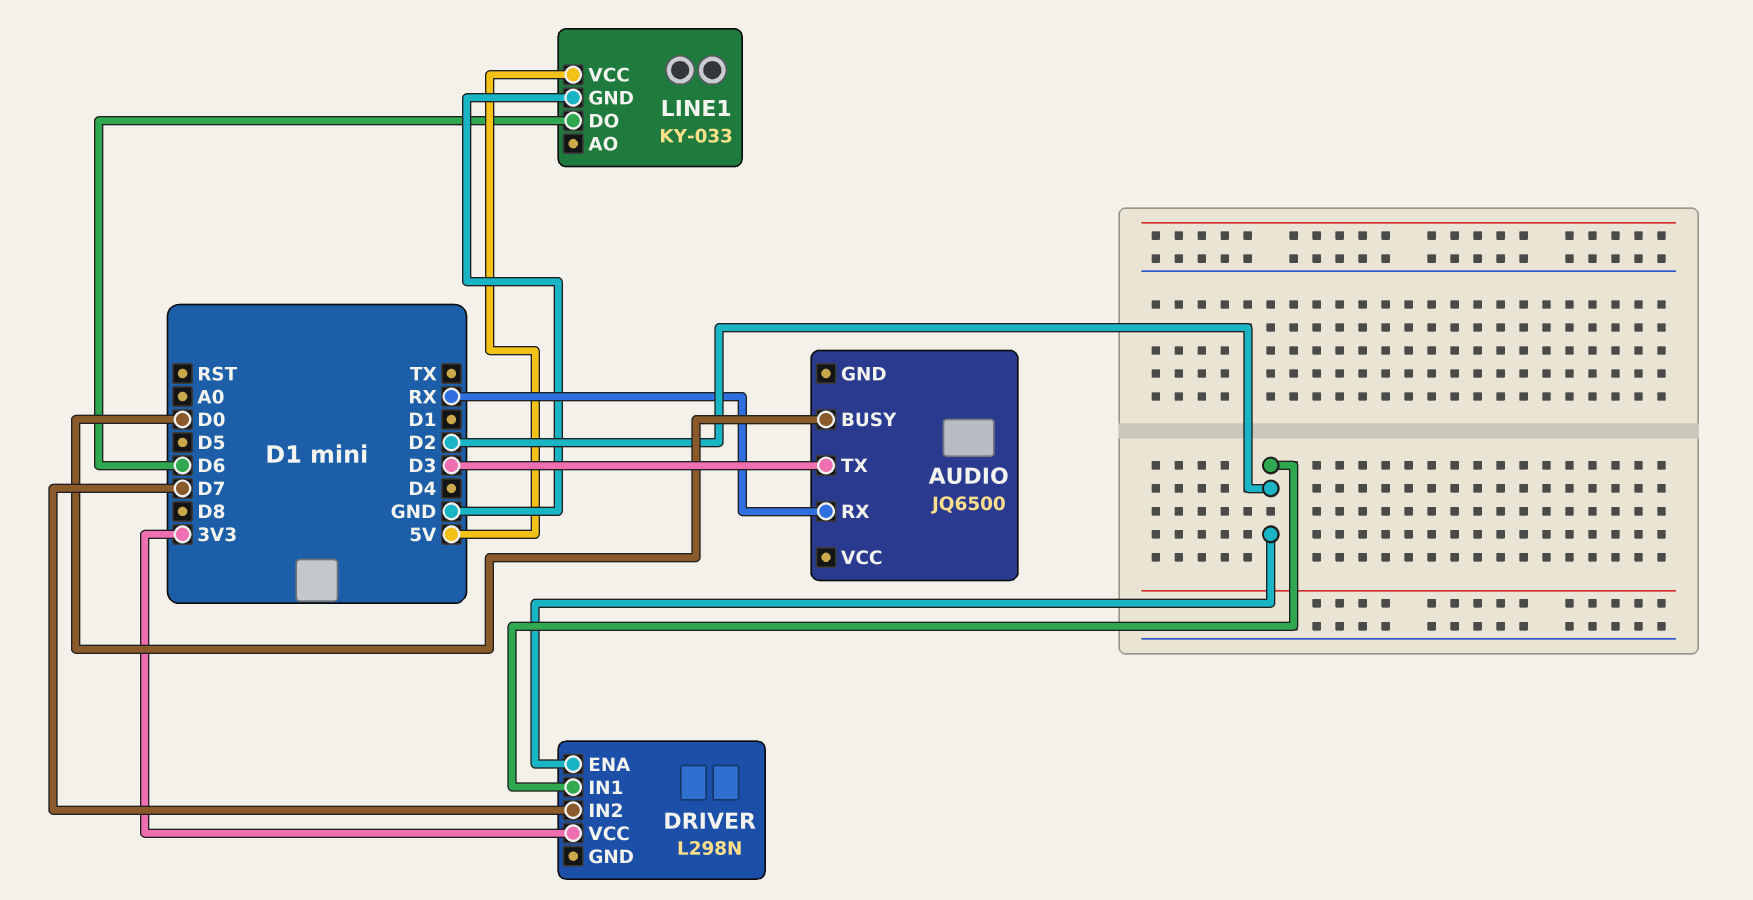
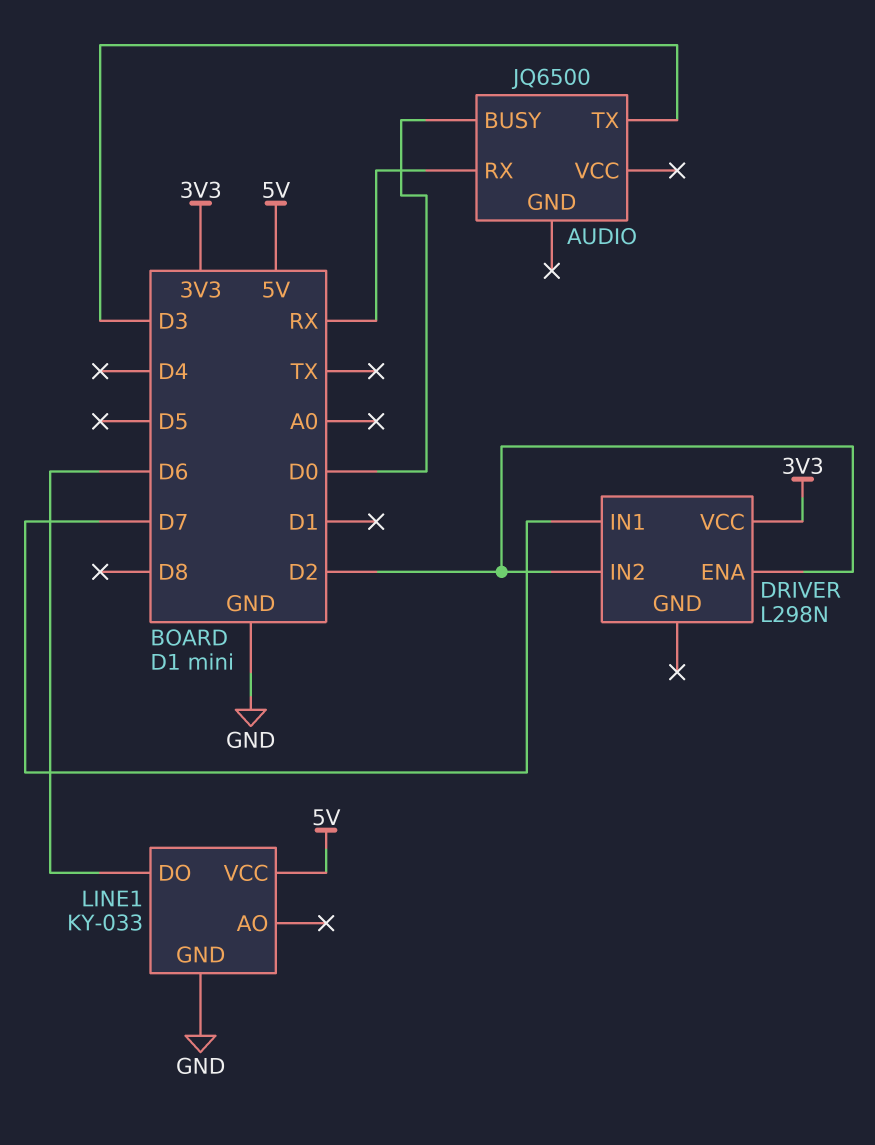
DRIVER pin IN1: D2 -> D7
DRIVER pin IN2: D7 -> D2

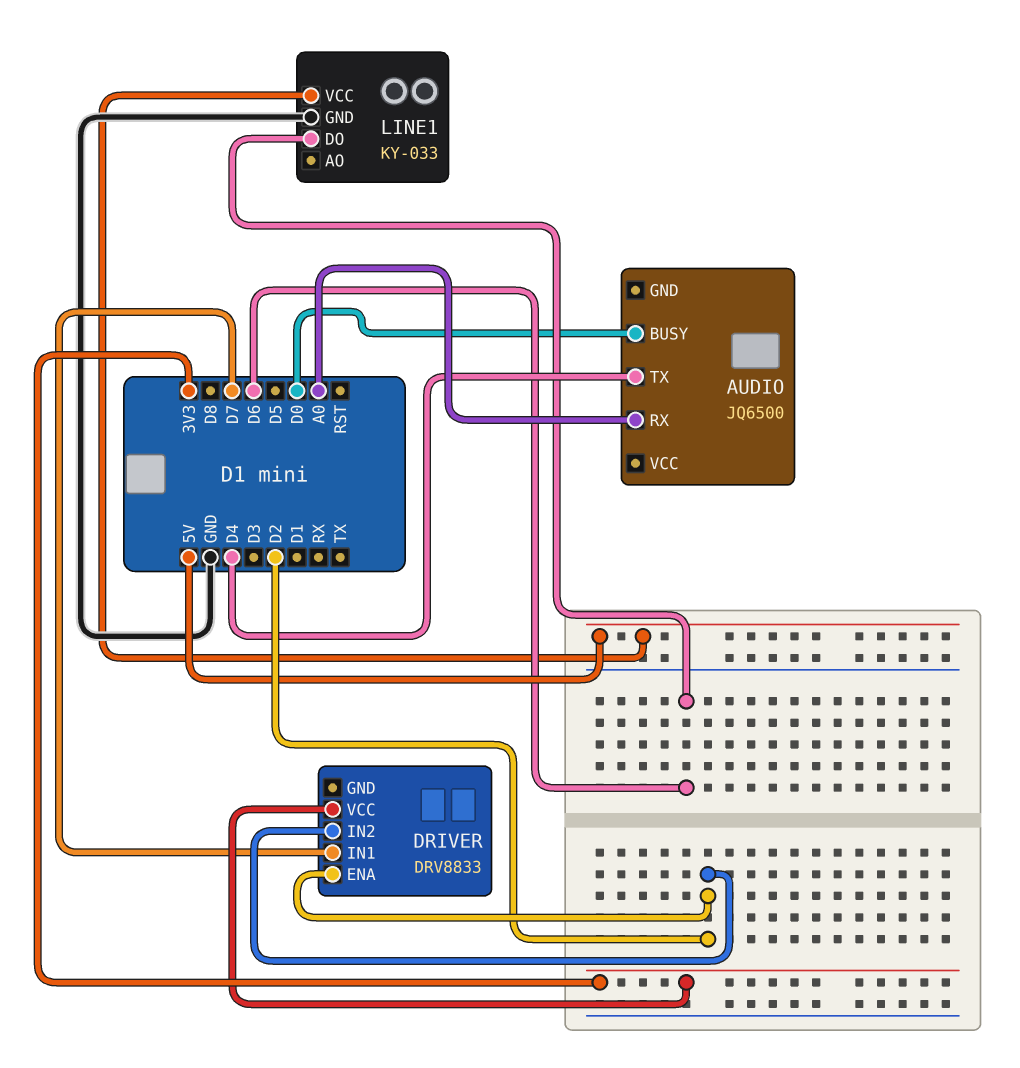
AUDIO pin RX: RX -> A0
AUDIO pin TX: D3 -> D4
DRIVER: L298N -> DRV8833

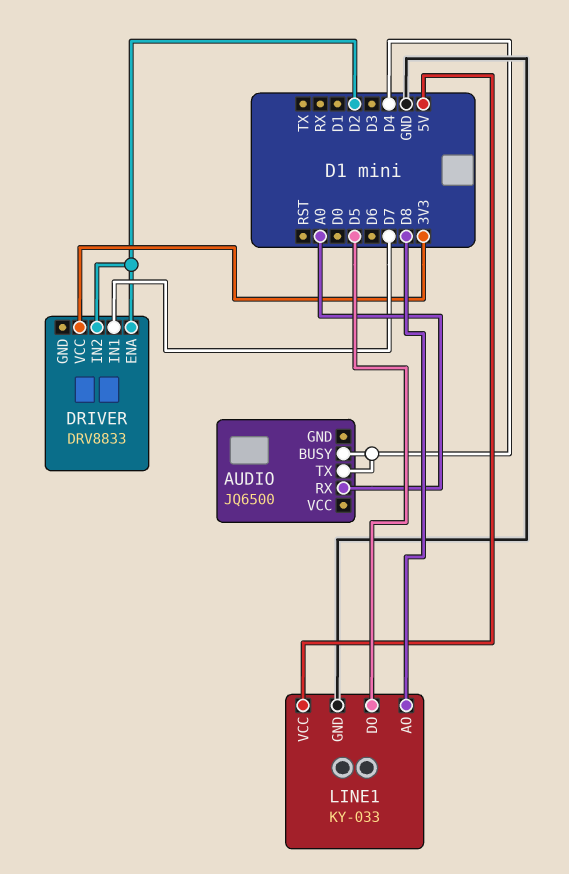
AUDIO pin BUSY: D0 -> D4
LINE1 pin AO: none -> D8
LINE1 pin DO: D6 -> D5

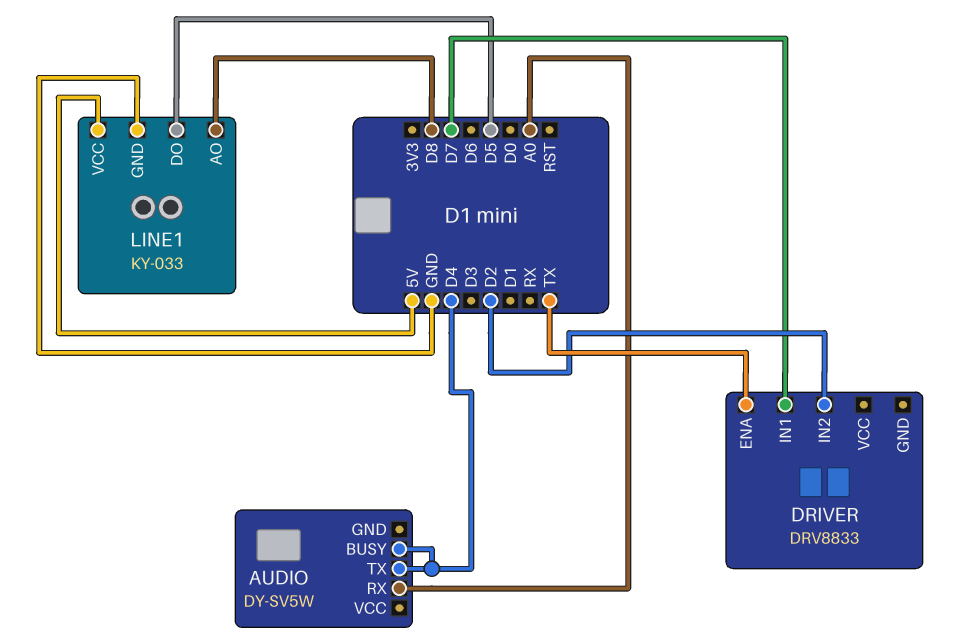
AUDIO: JQ6500 -> DY-SV5W
DRIVER pin ENA: D2 -> TX
DRIVER pin VCC: 3V3 -> none

